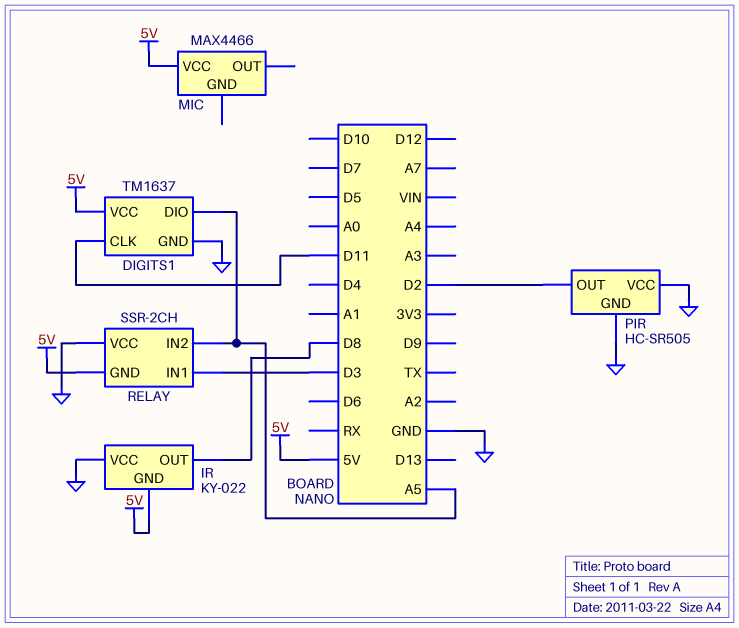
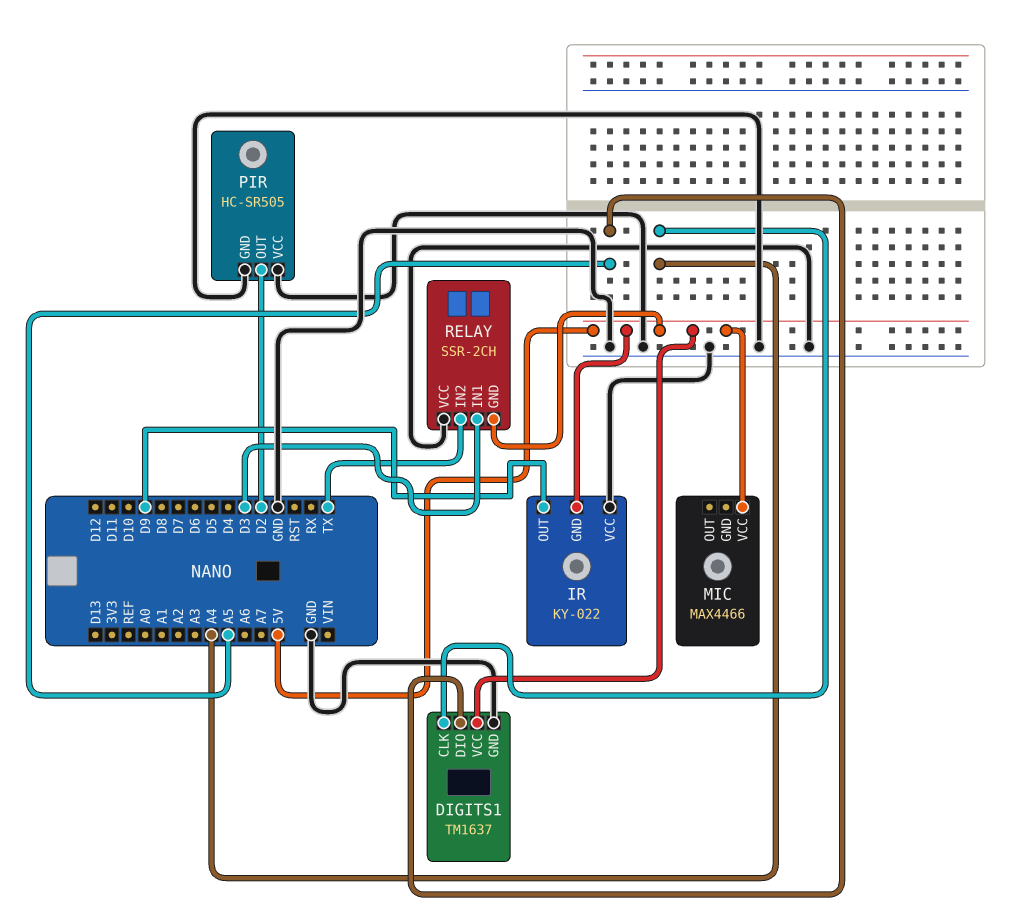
DIGITS1 pin CLK: D11 -> A4
IR pin OUT: D8 -> D9
RELAY pin IN2: A5 -> TX

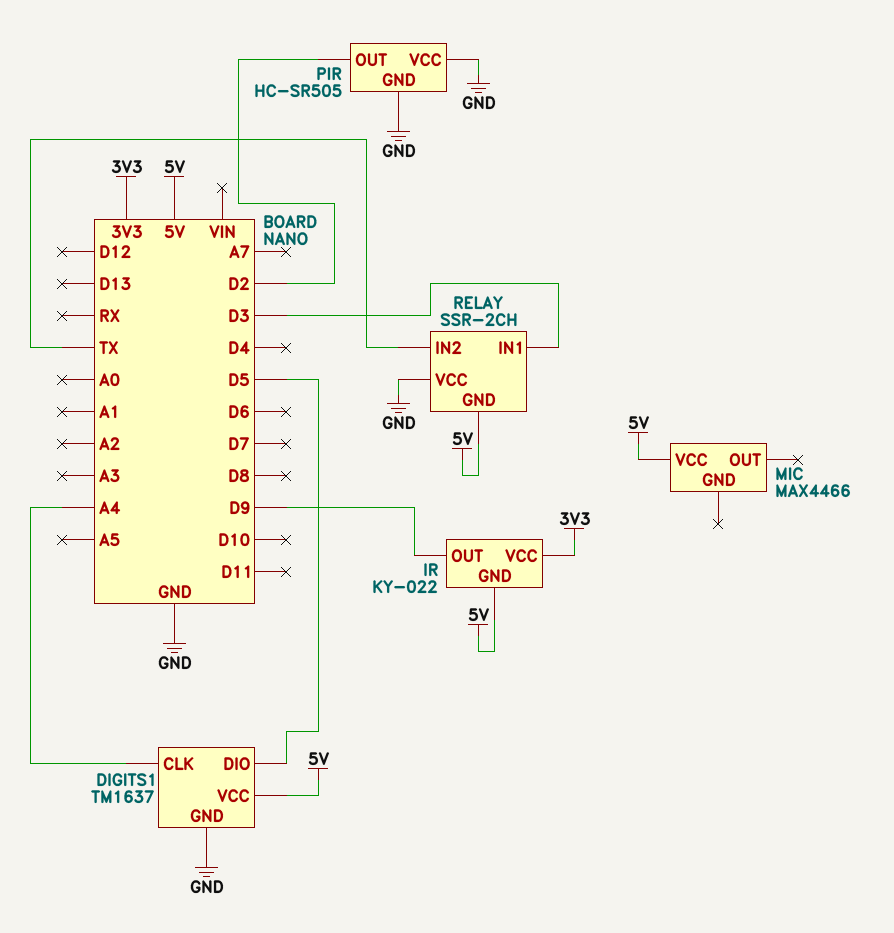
DIGITS1 pin DIO: A5 -> D5
IR pin VCC: GND -> 3V3

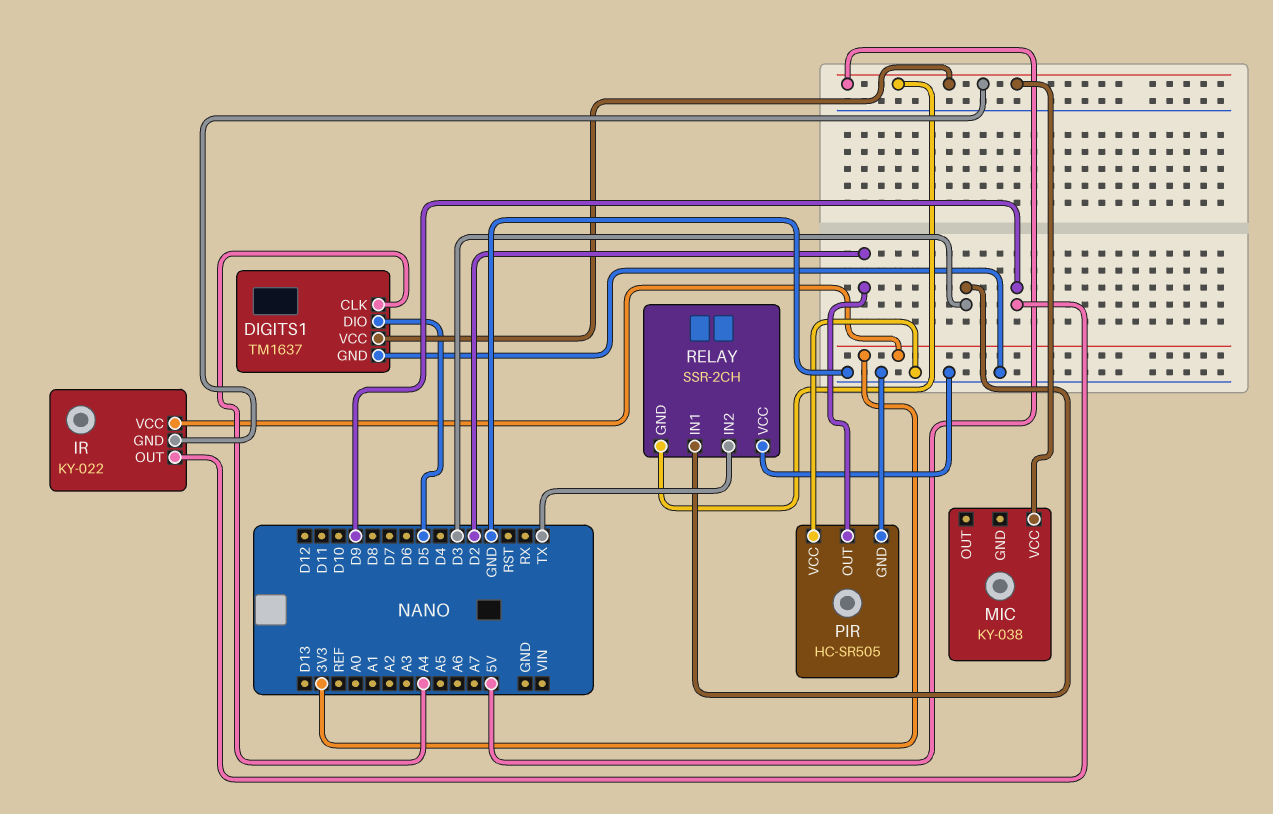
MIC: MAX4466 -> KY-038

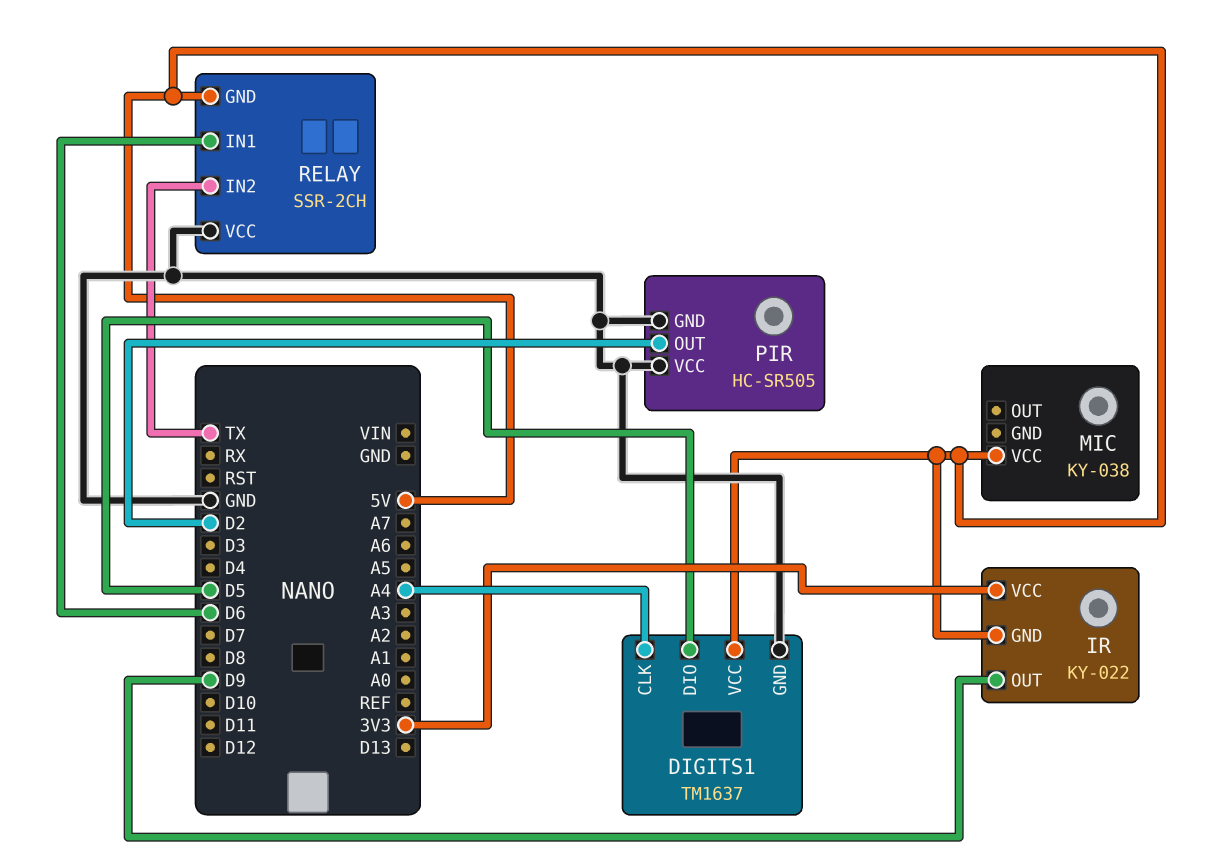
RELAY pin IN1: D3 -> D6

